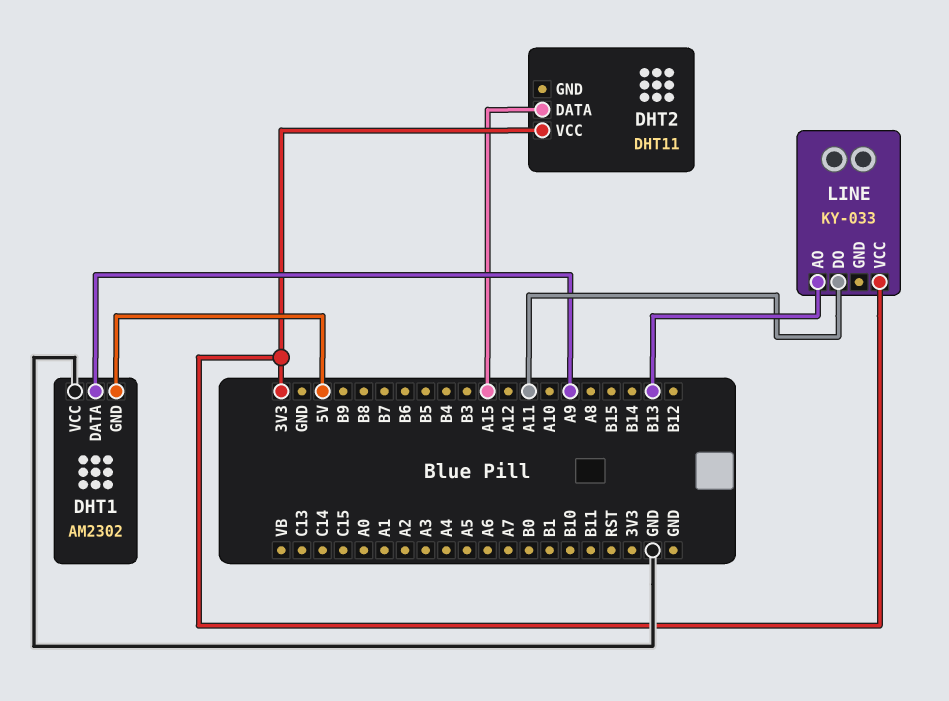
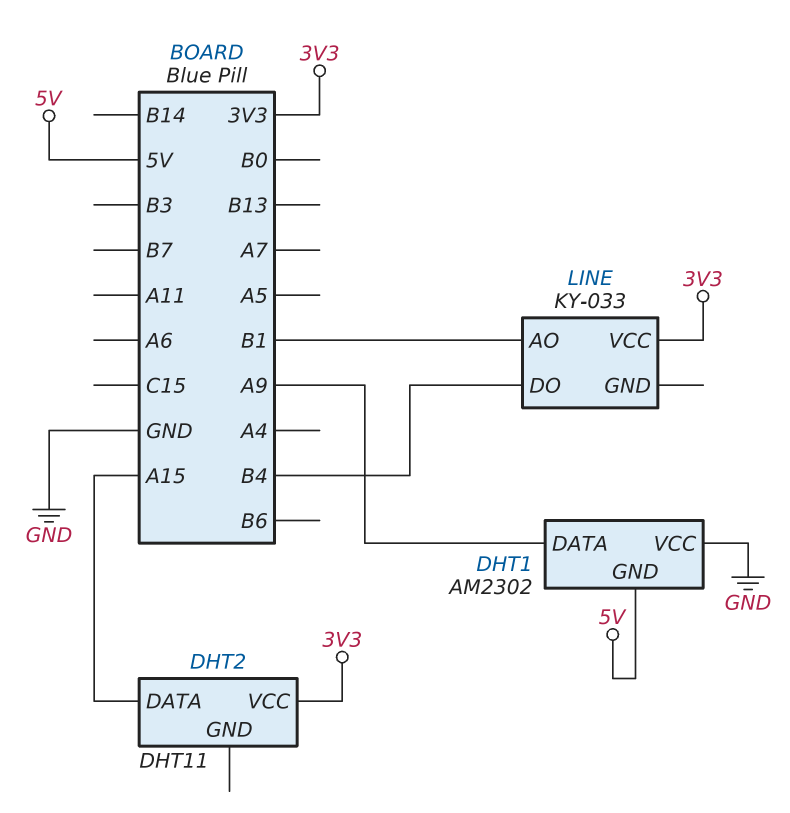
LINE pin AO: B13 -> B1
LINE pin DO: A11 -> B4

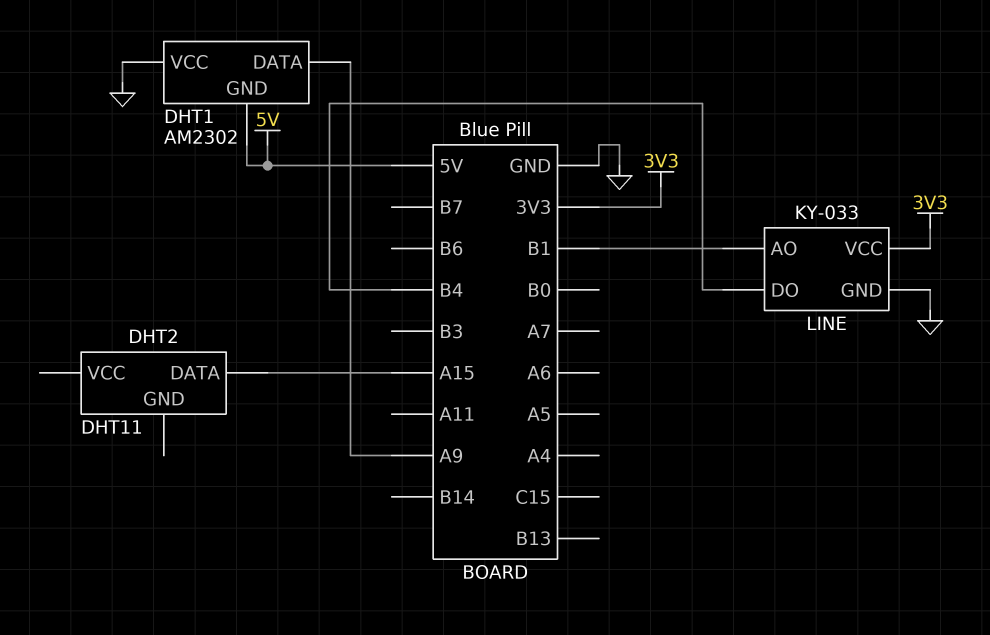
DHT2 pin VCC: 3V3 -> none
LINE pin GND: none -> GND

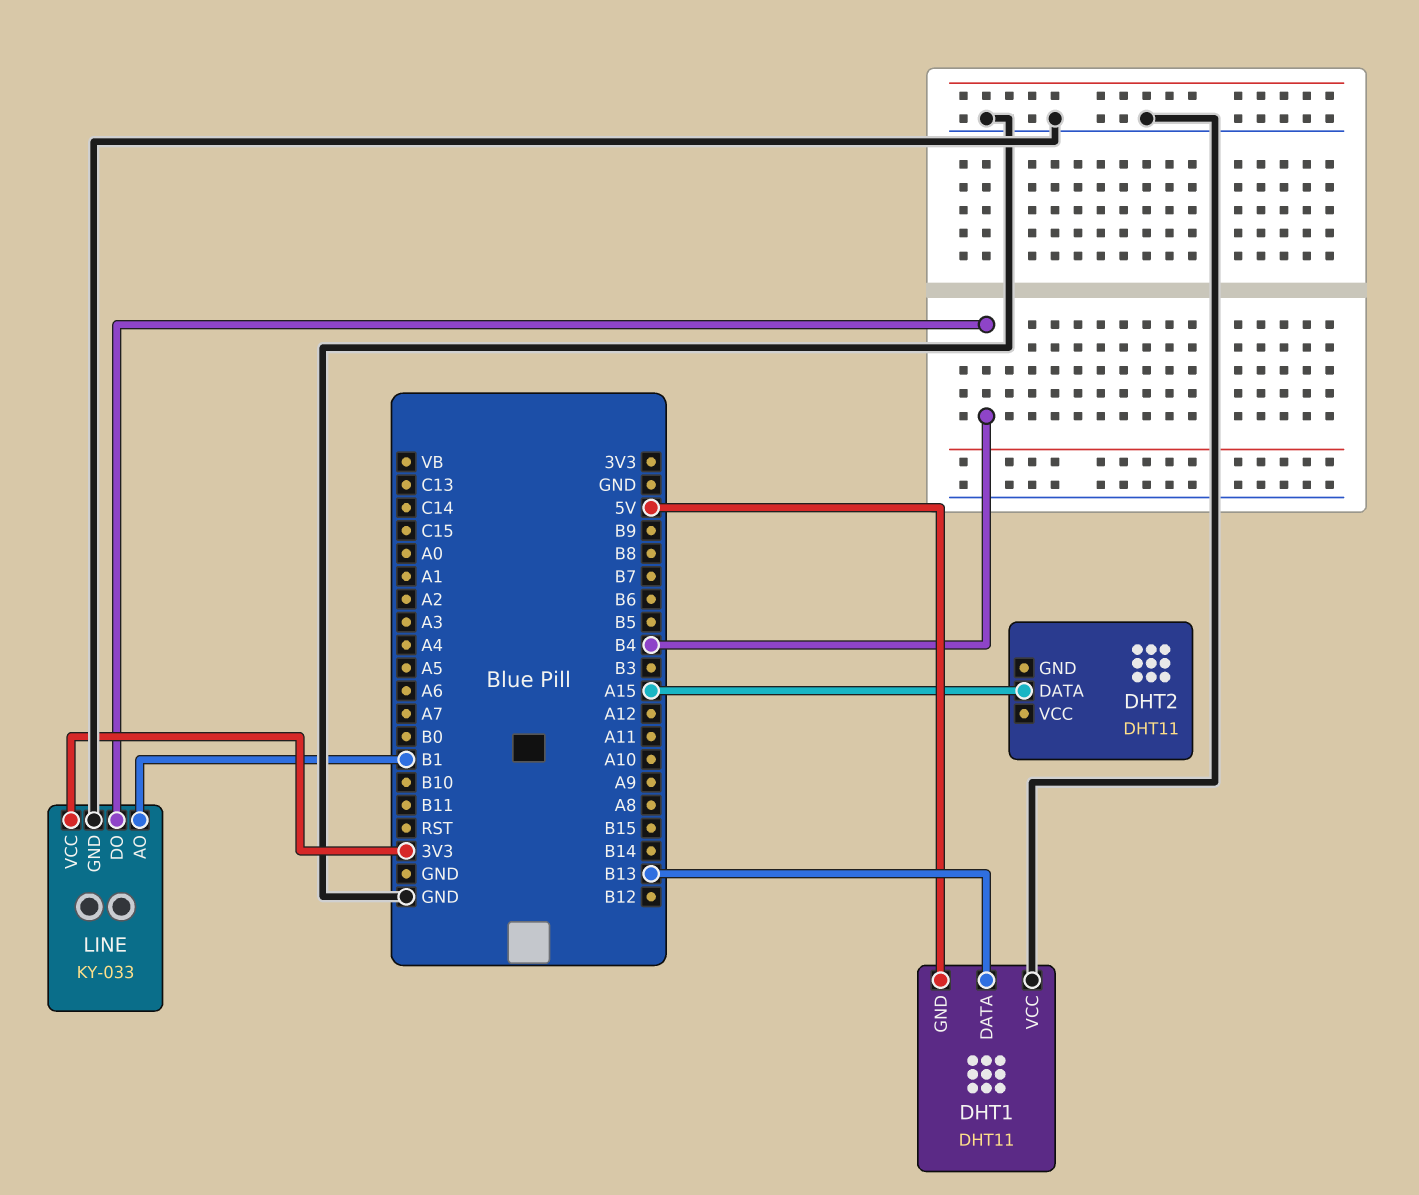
DHT1: AM2302 -> DHT11
DHT1 pin DATA: A9 -> B13

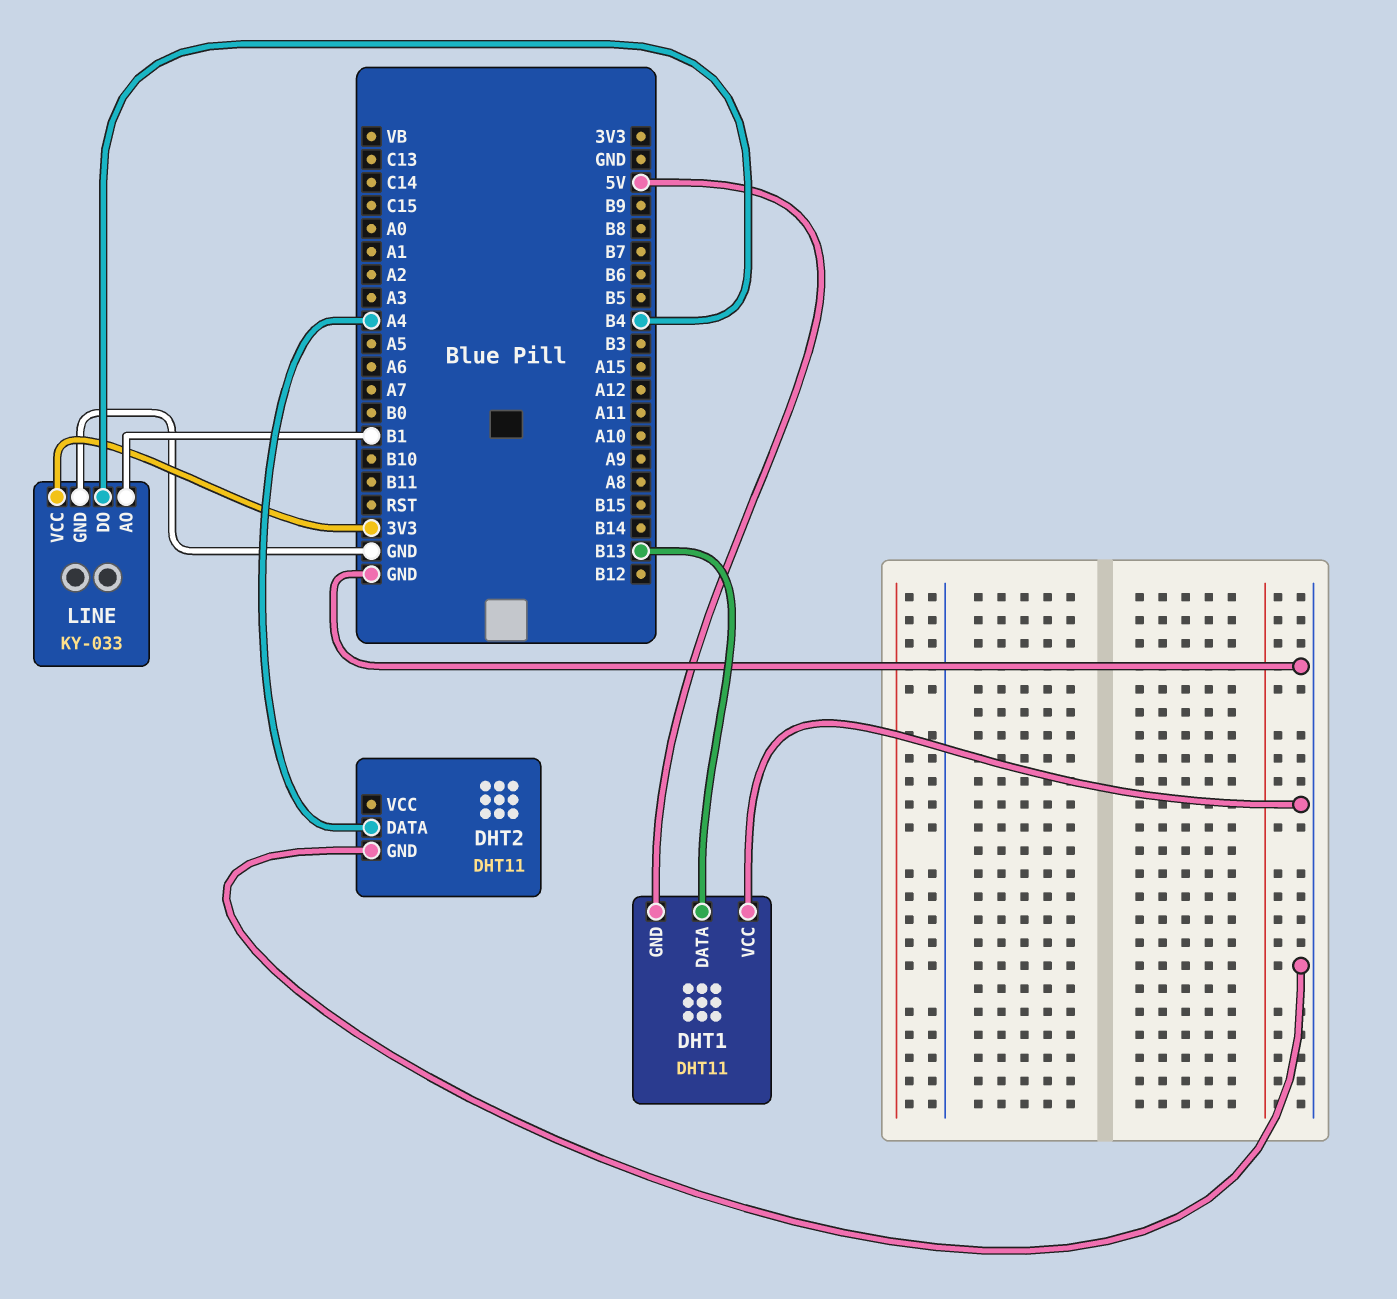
DHT2 pin DATA: A15 -> A4
DHT2 pin GND: none -> GND

